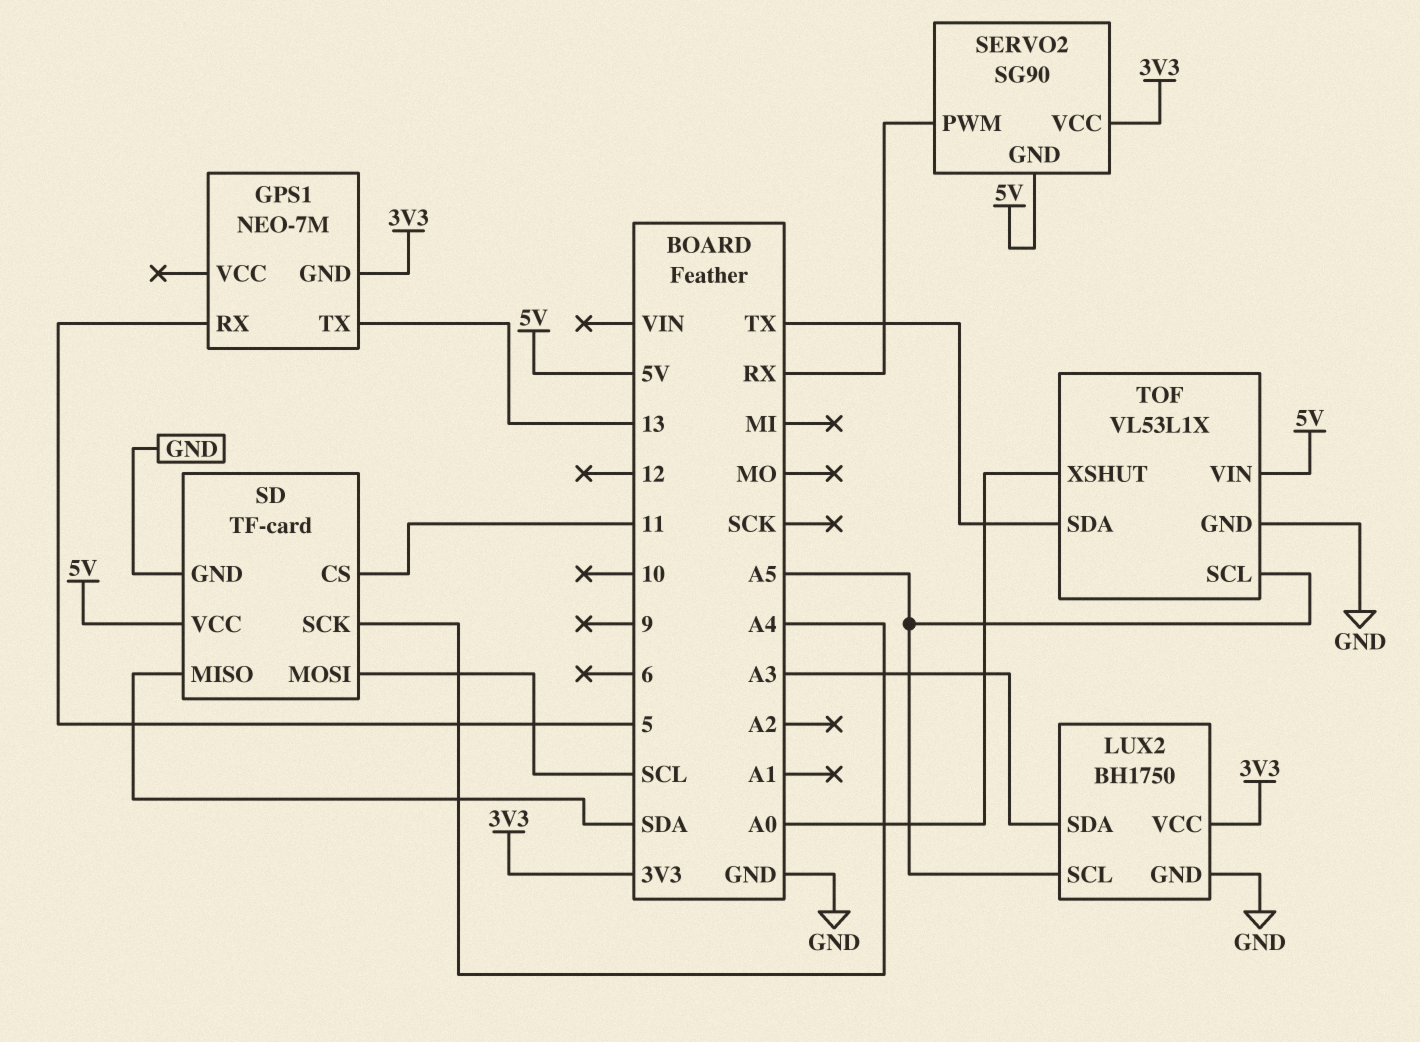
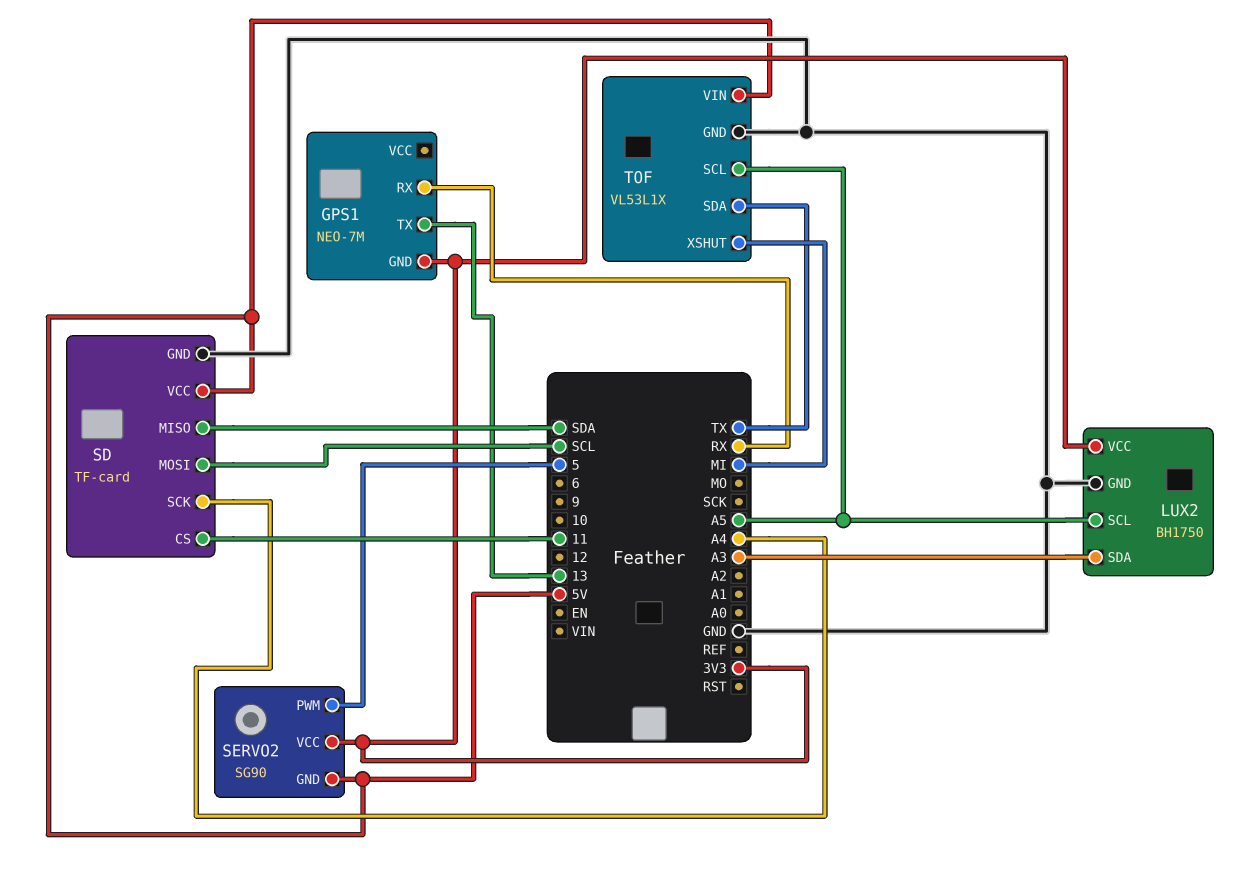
GPS1 pin RX: 5 -> RX
SERVO2 pin PWM: RX -> 5
TOF pin XSHUT: A0 -> MI

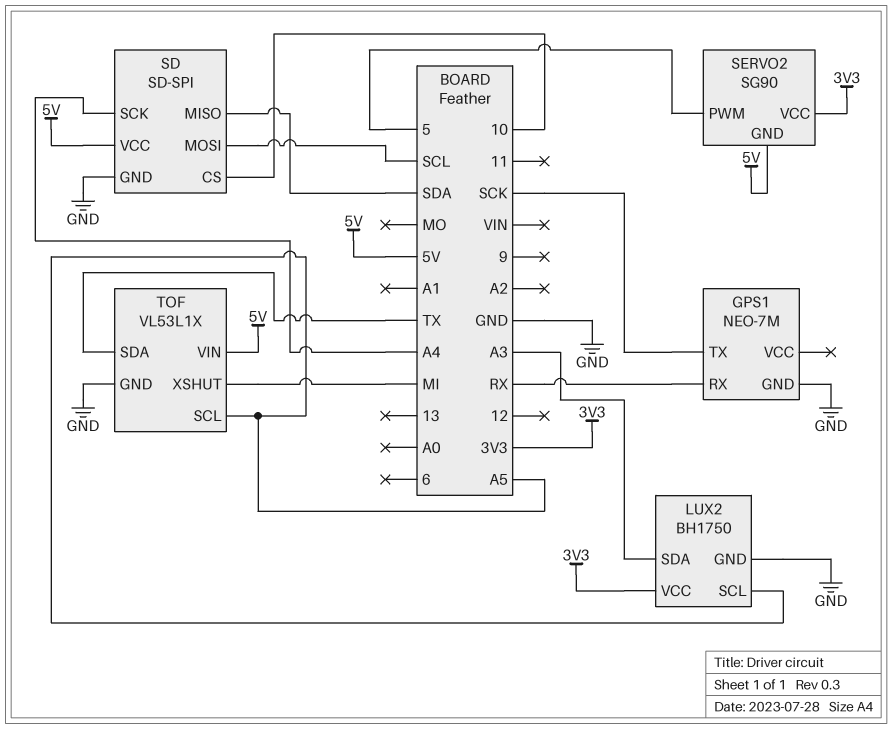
GPS1 pin GND: 3V3 -> GND
GPS1 pin TX: 13 -> SCK
SD: TF-card -> SD-SPI
SD pin CS: 11 -> 10

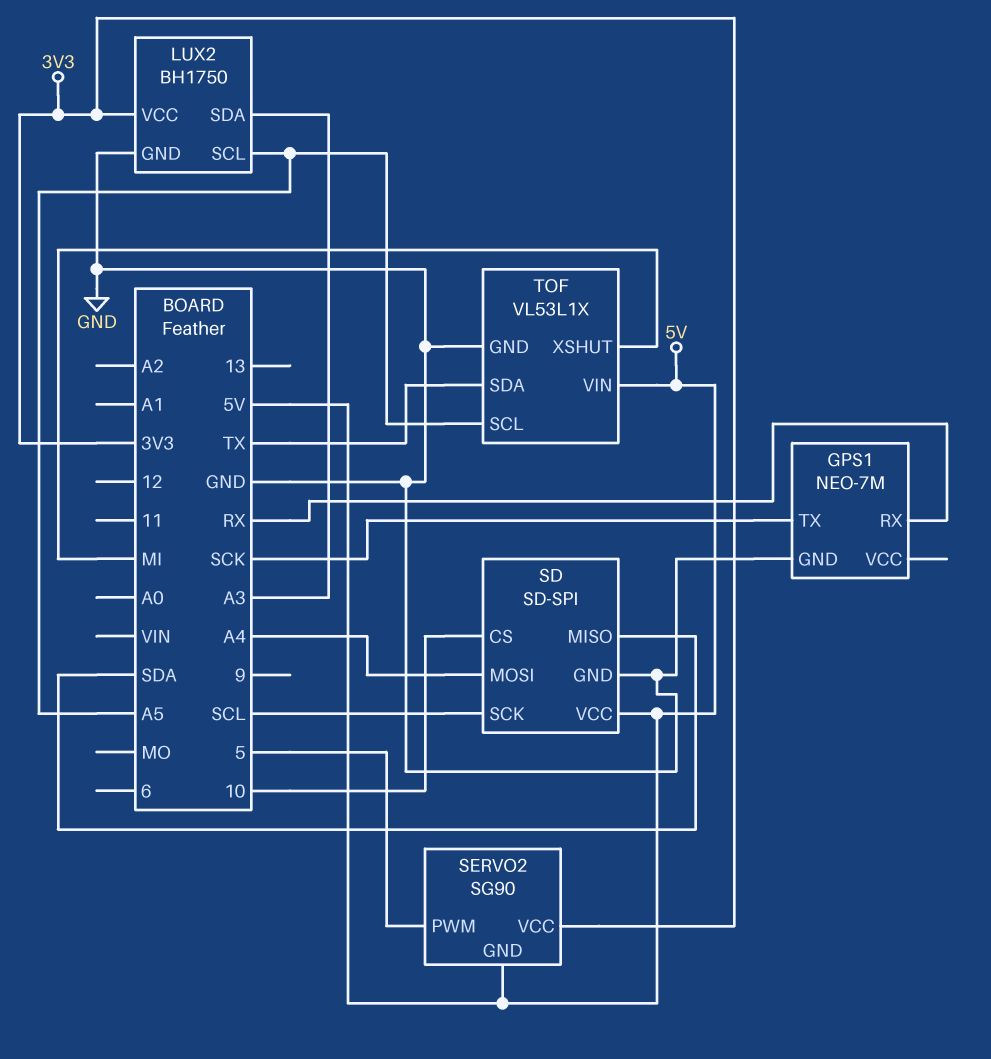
SD pin MOSI: SCL -> A4
SD pin SCK: A4 -> SCL

